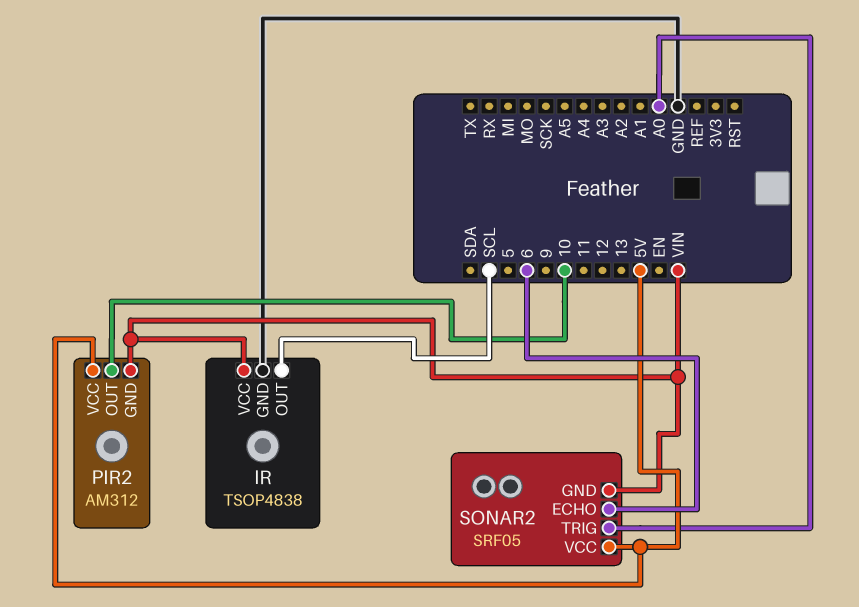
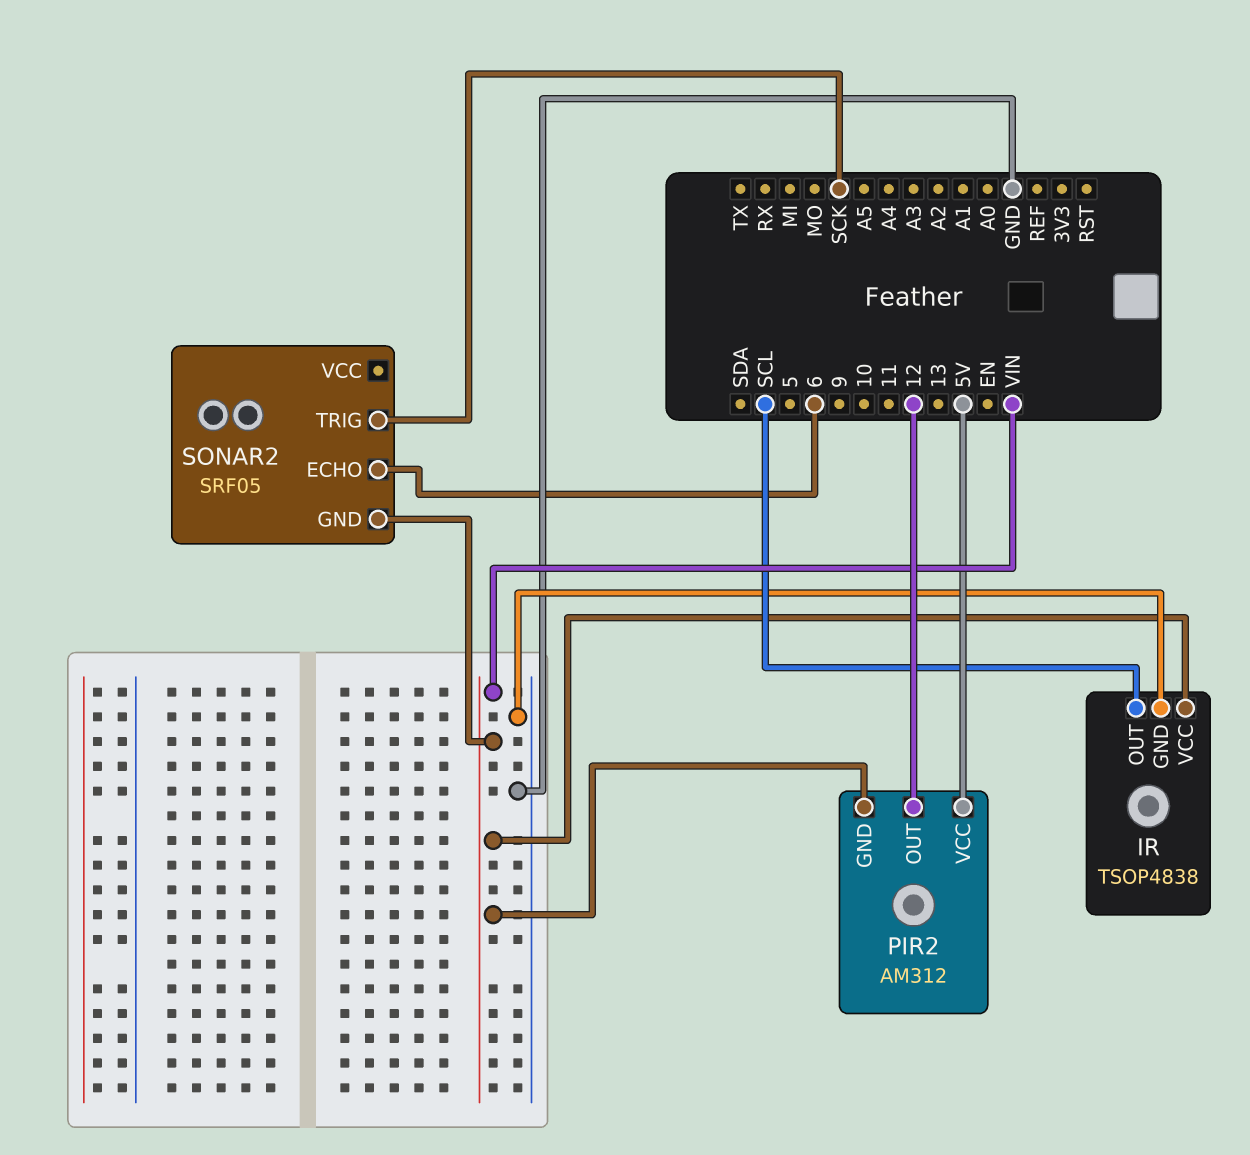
PIR2 pin OUT: 10 -> 12
SONAR2 pin TRIG: A0 -> SCK
SONAR2 pin VCC: 5V -> none

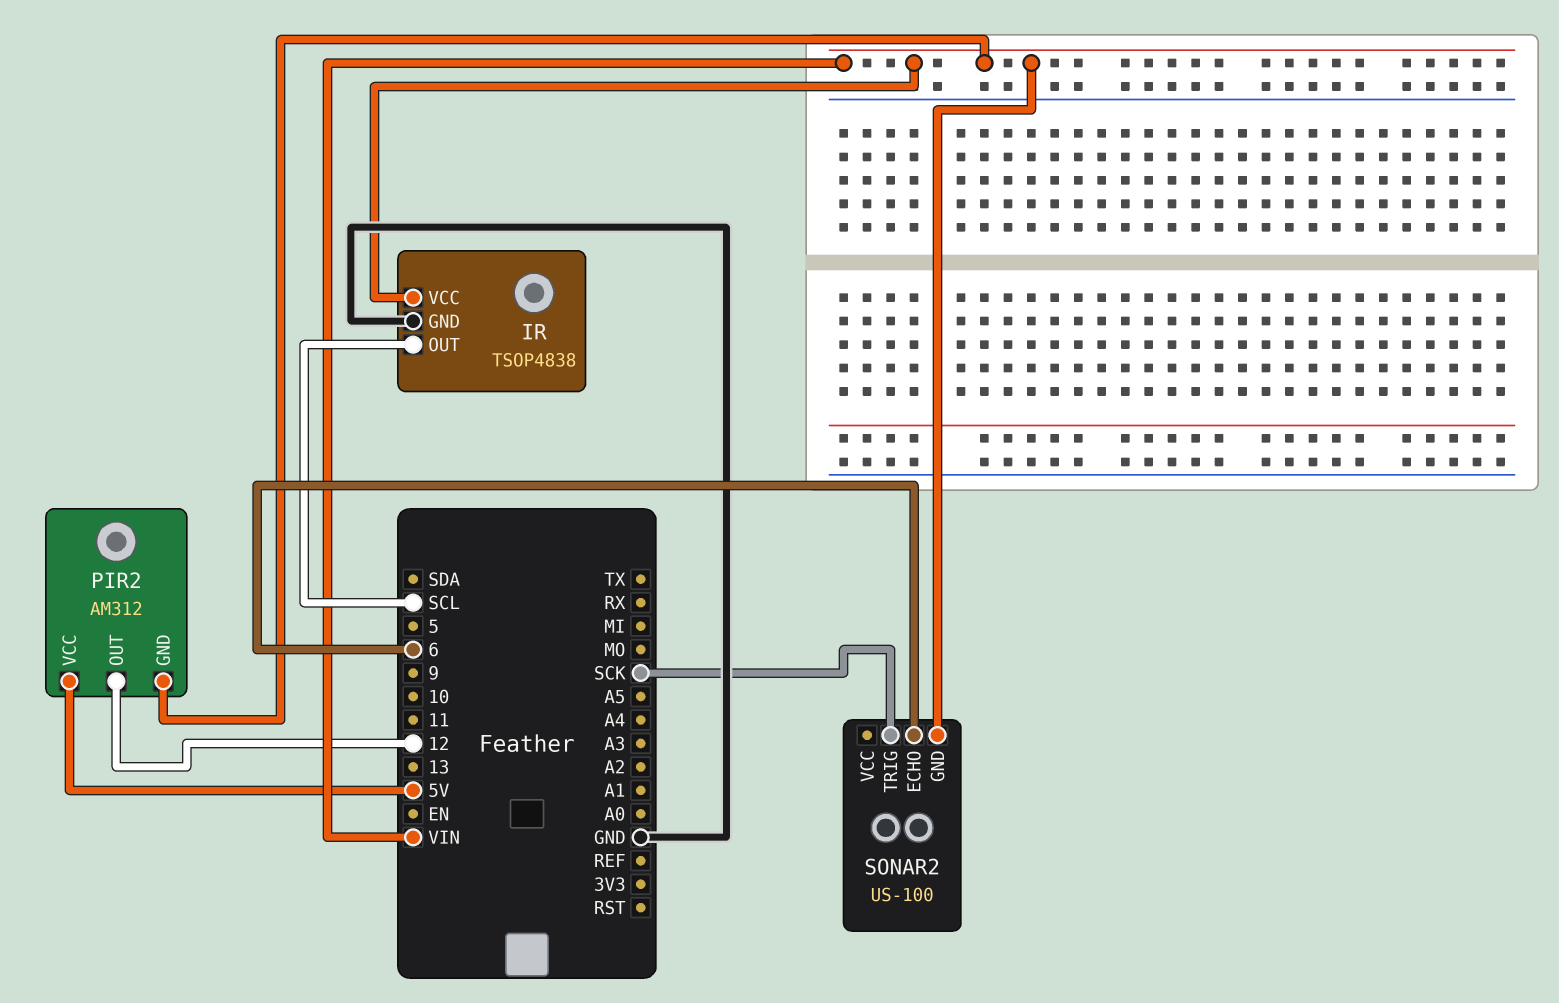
SONAR2: SRF05 -> US-100

